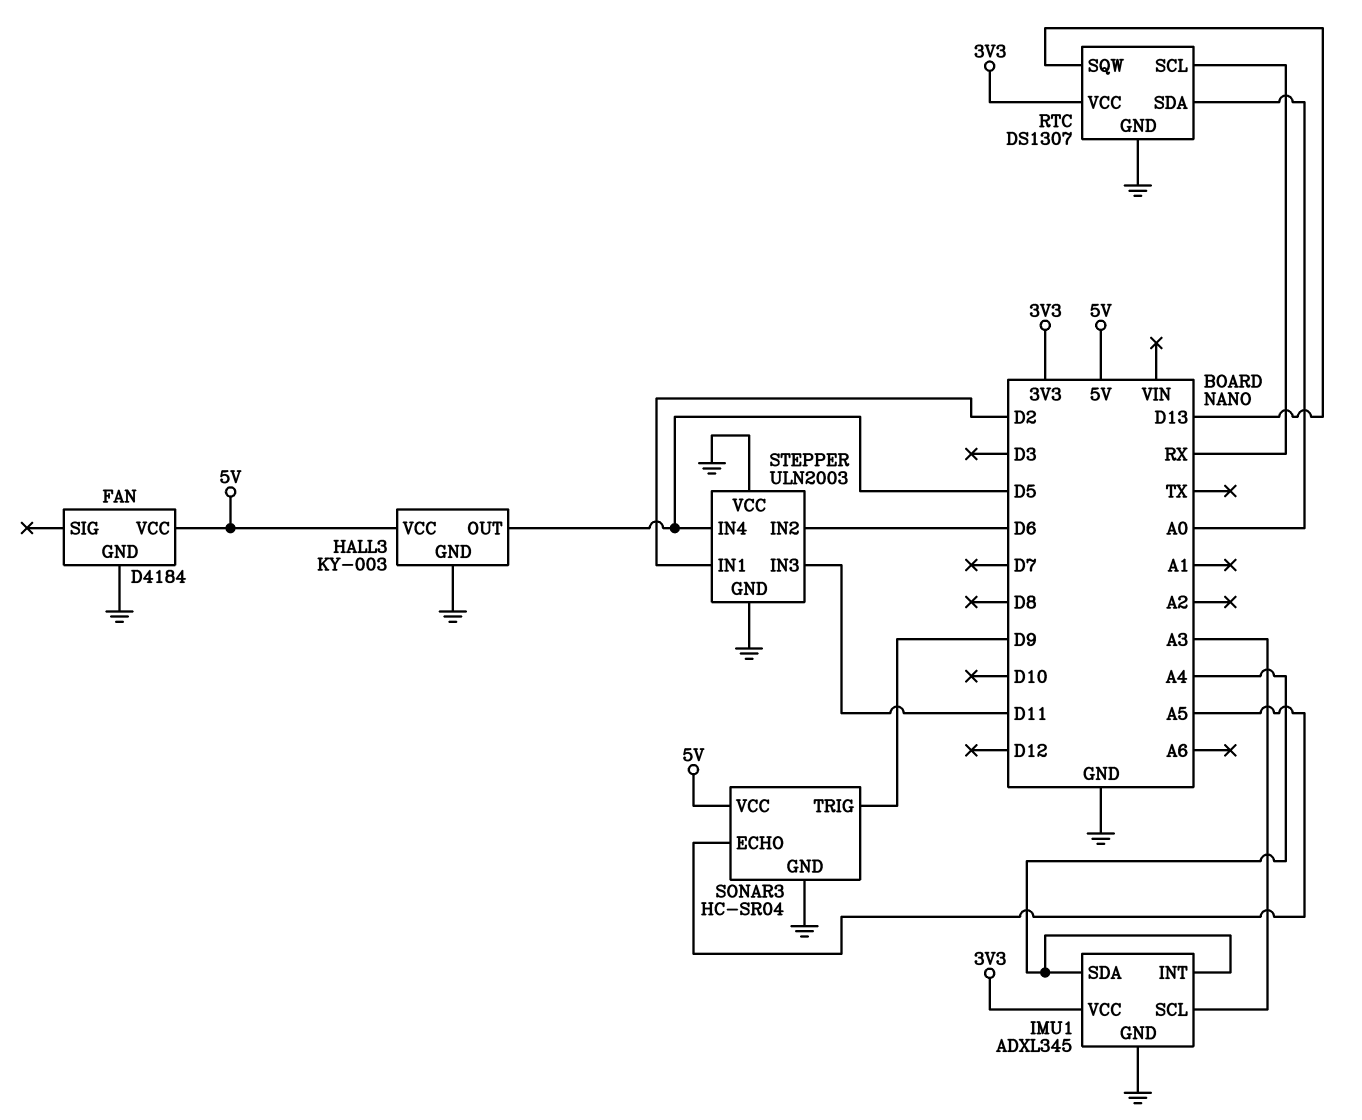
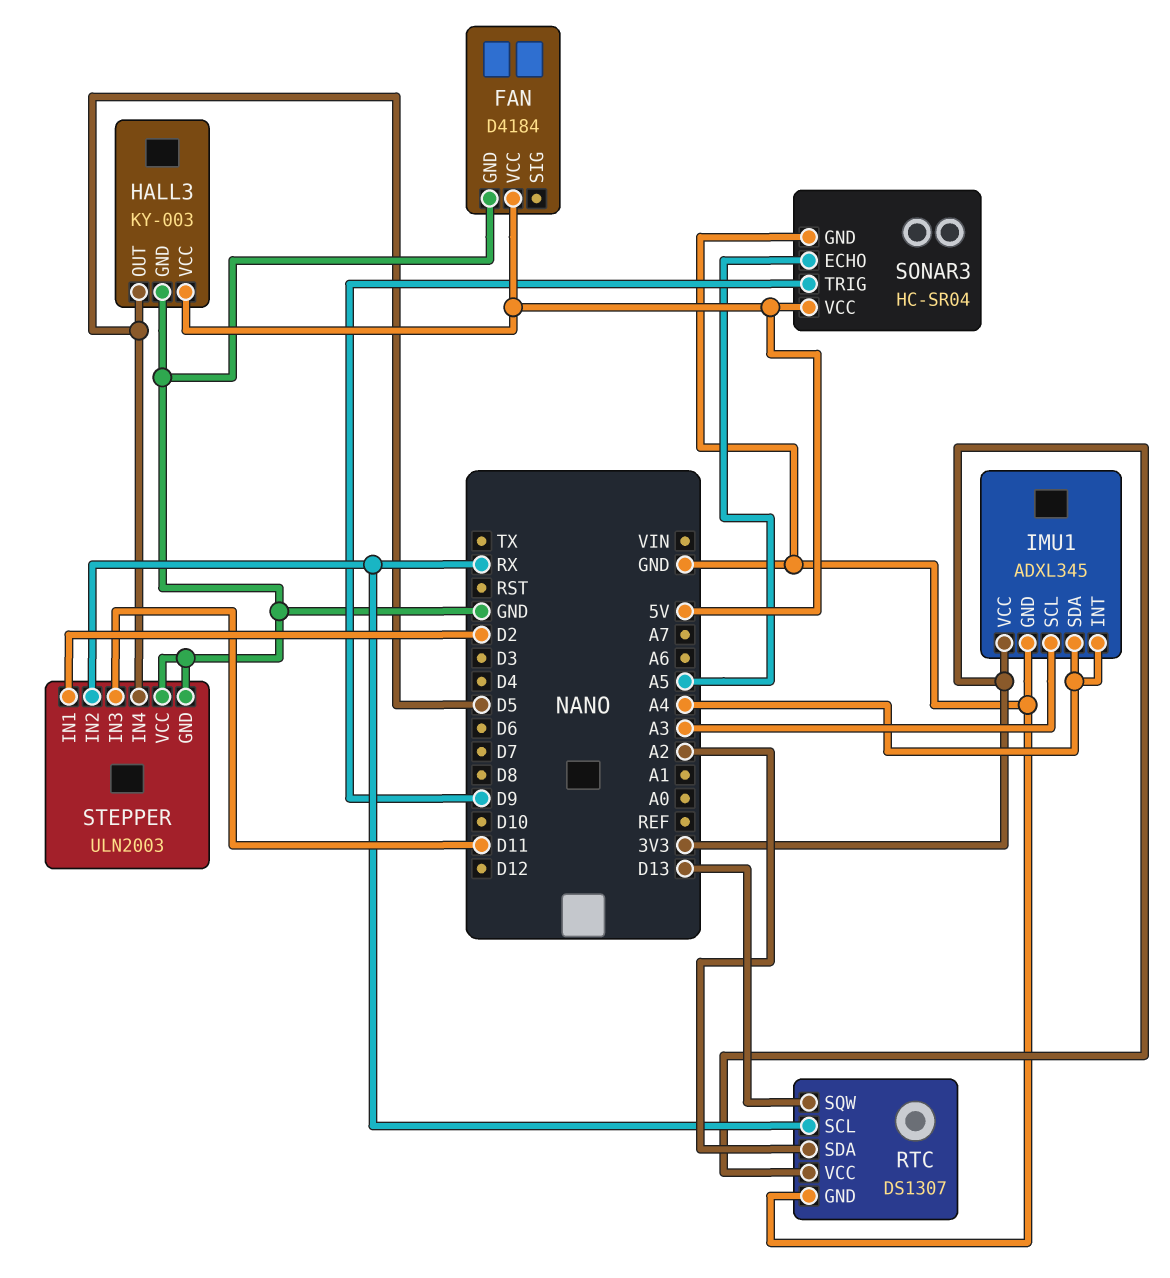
RTC pin SDA: A0 -> A2
STEPPER pin IN2: D6 -> RX

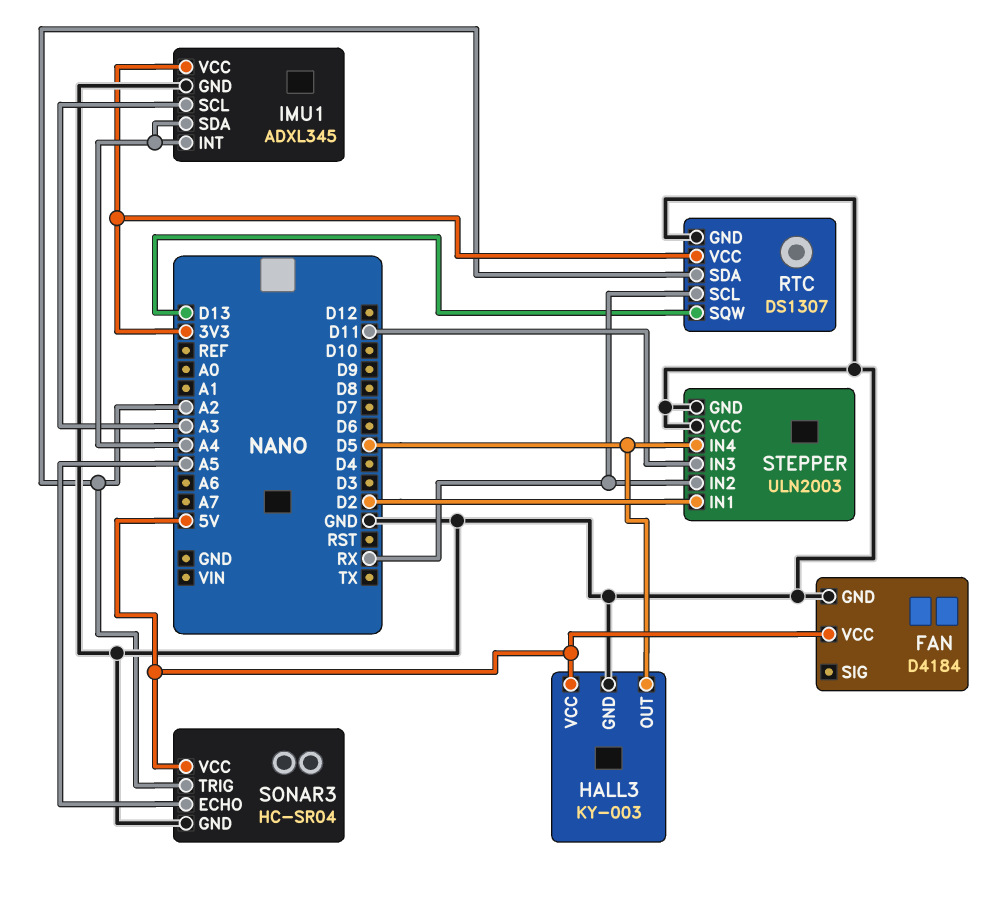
SONAR3 pin TRIG: D9 -> A2

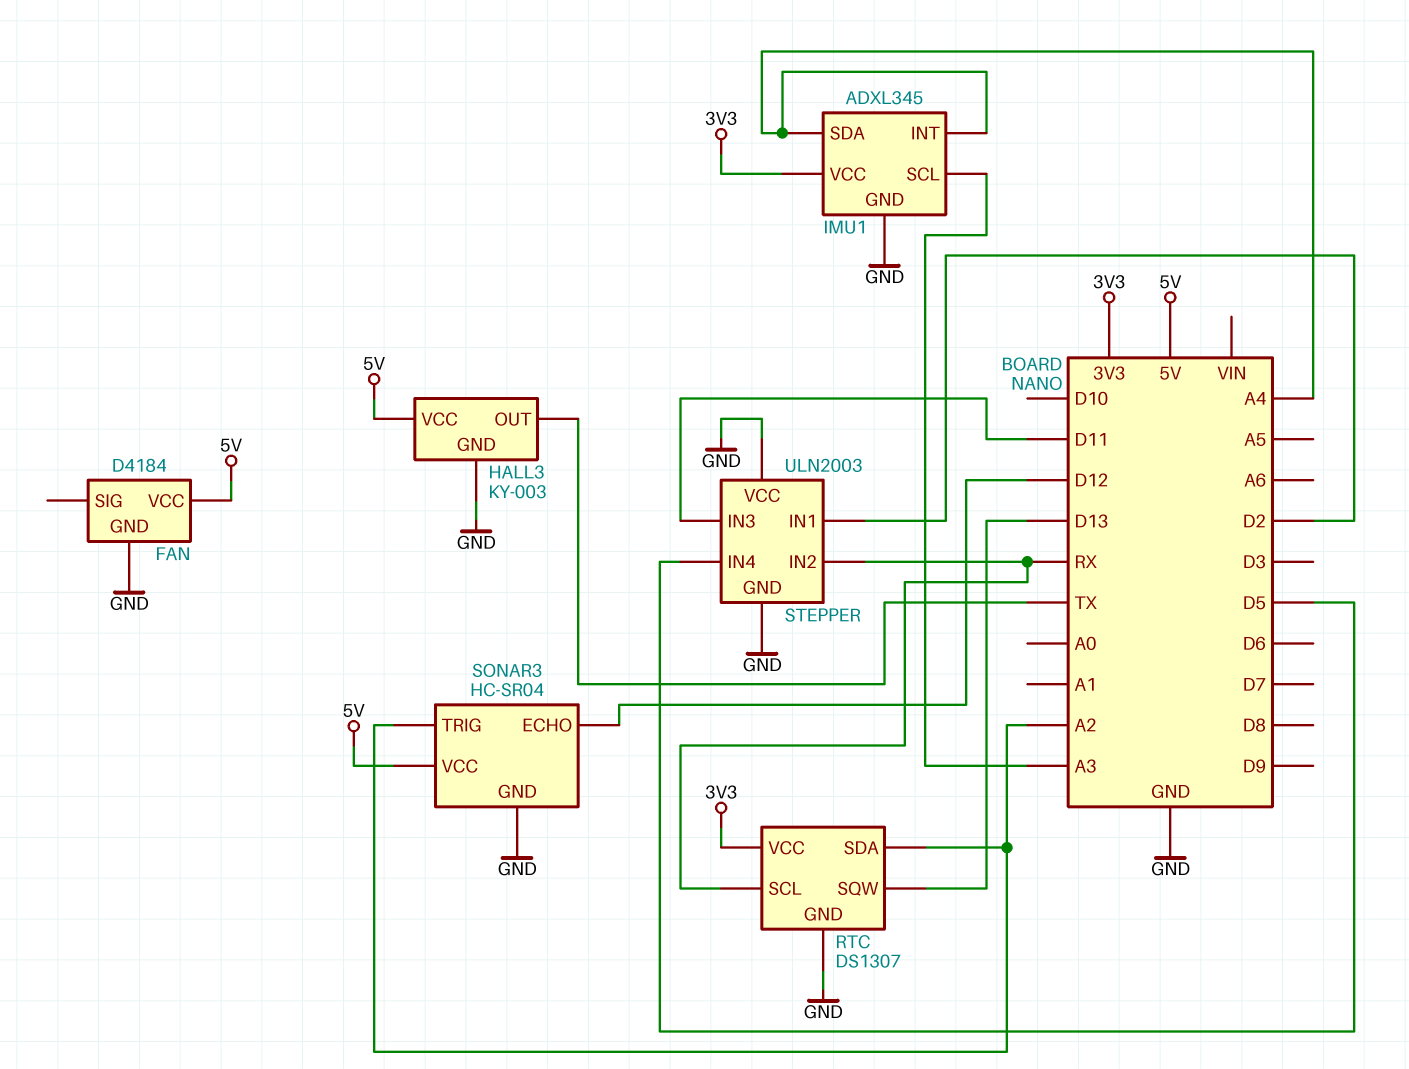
HALL3 pin OUT: D5 -> TX
SONAR3 pin ECHO: A5 -> D12

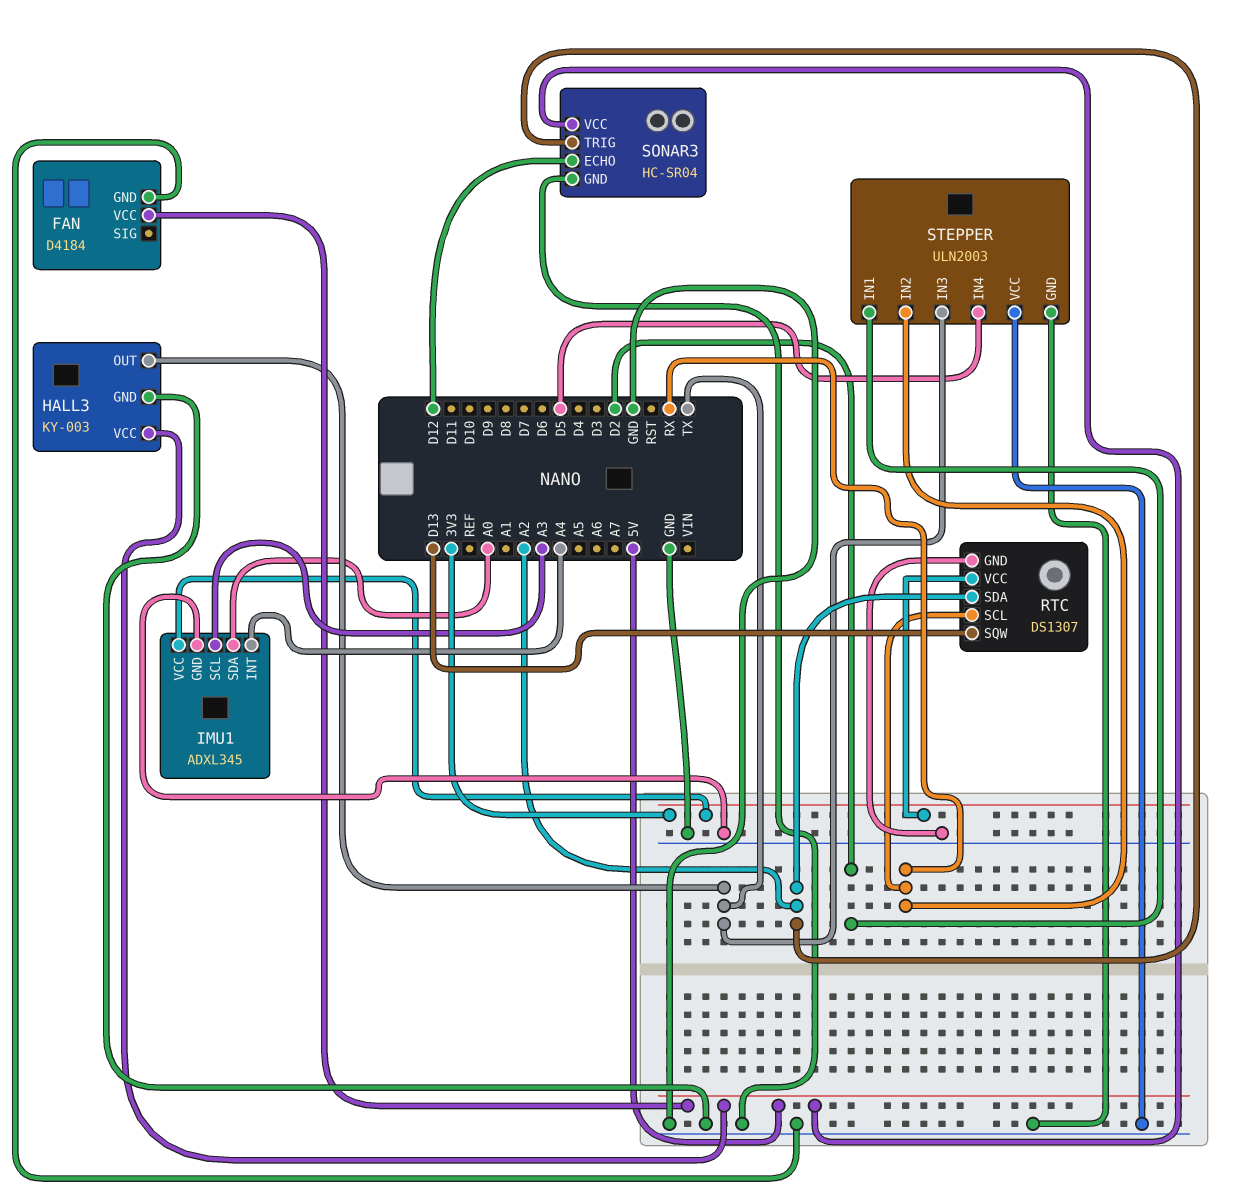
IMU1 pin SDA: A4 -> A0
STEPPER pin IN3: D11 -> TX

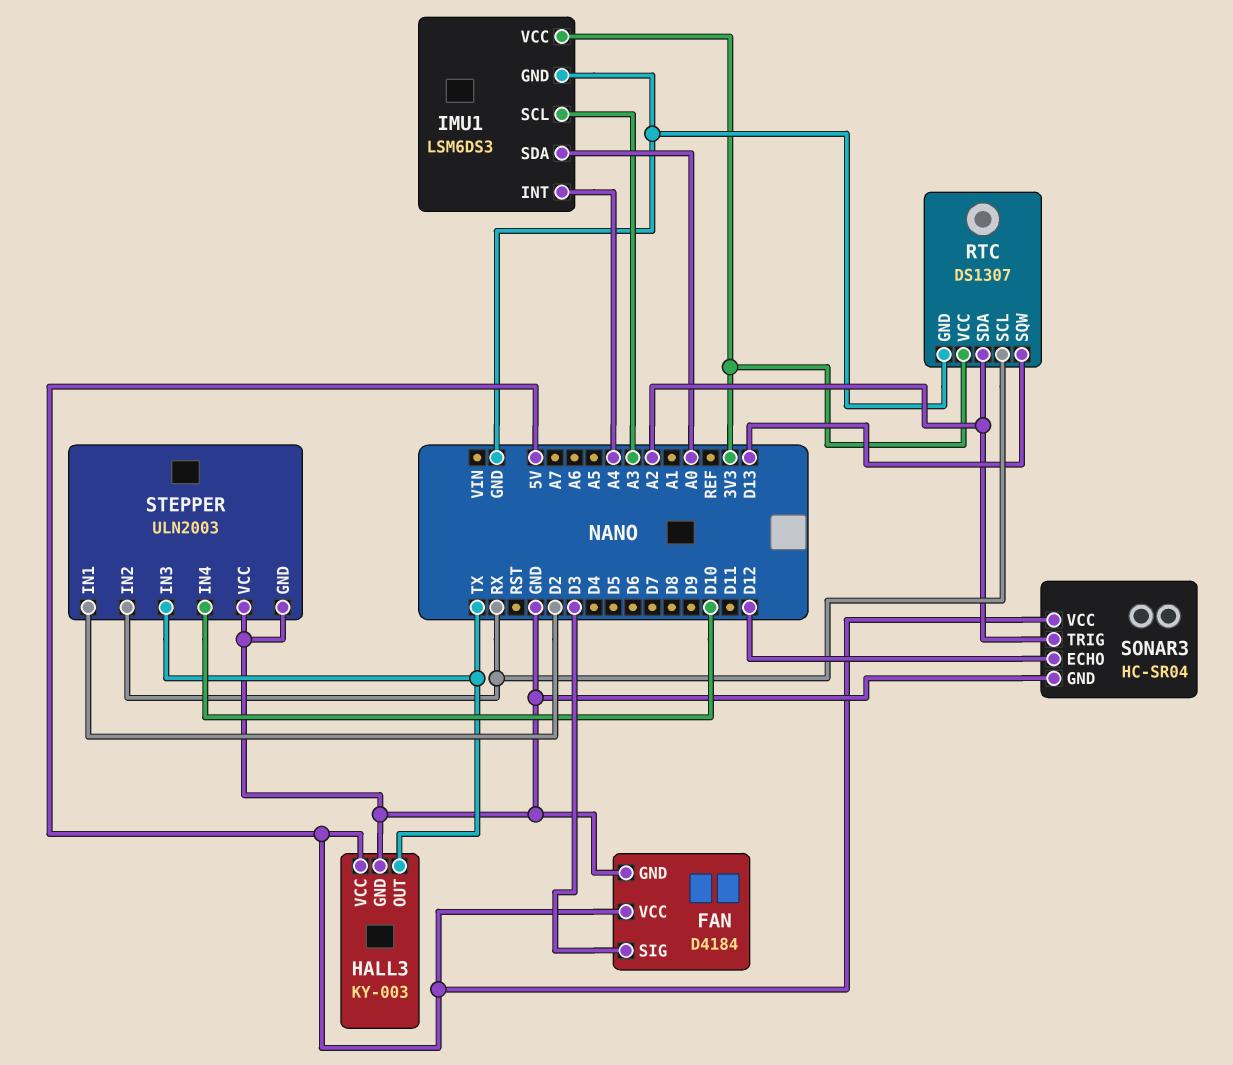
FAN pin SIG: none -> D3
IMU1: ADXL345 -> LSM6DS3
STEPPER pin IN4: D5 -> D10

